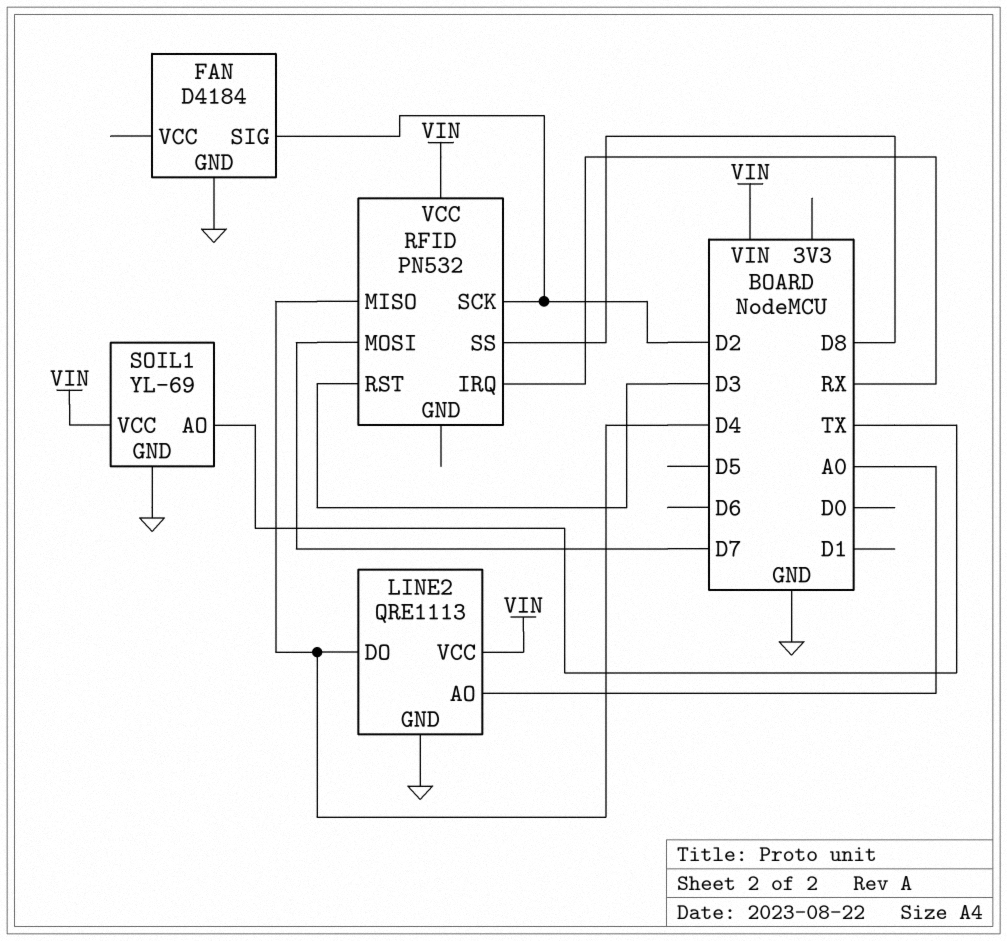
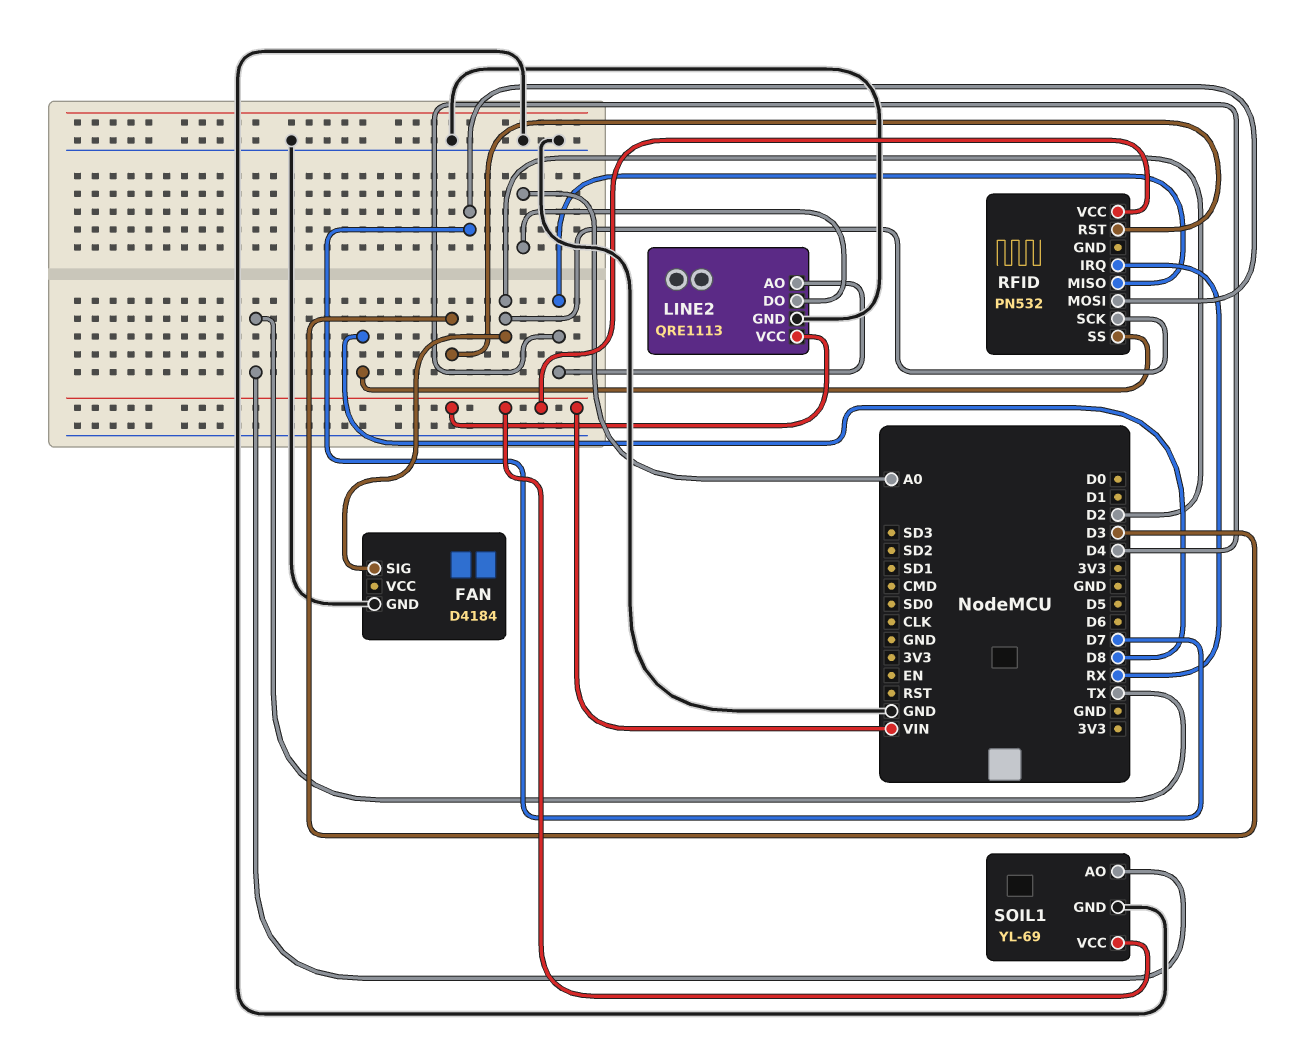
LINE2 pin AO: A0 -> D4
LINE2 pin DO: D4 -> A0

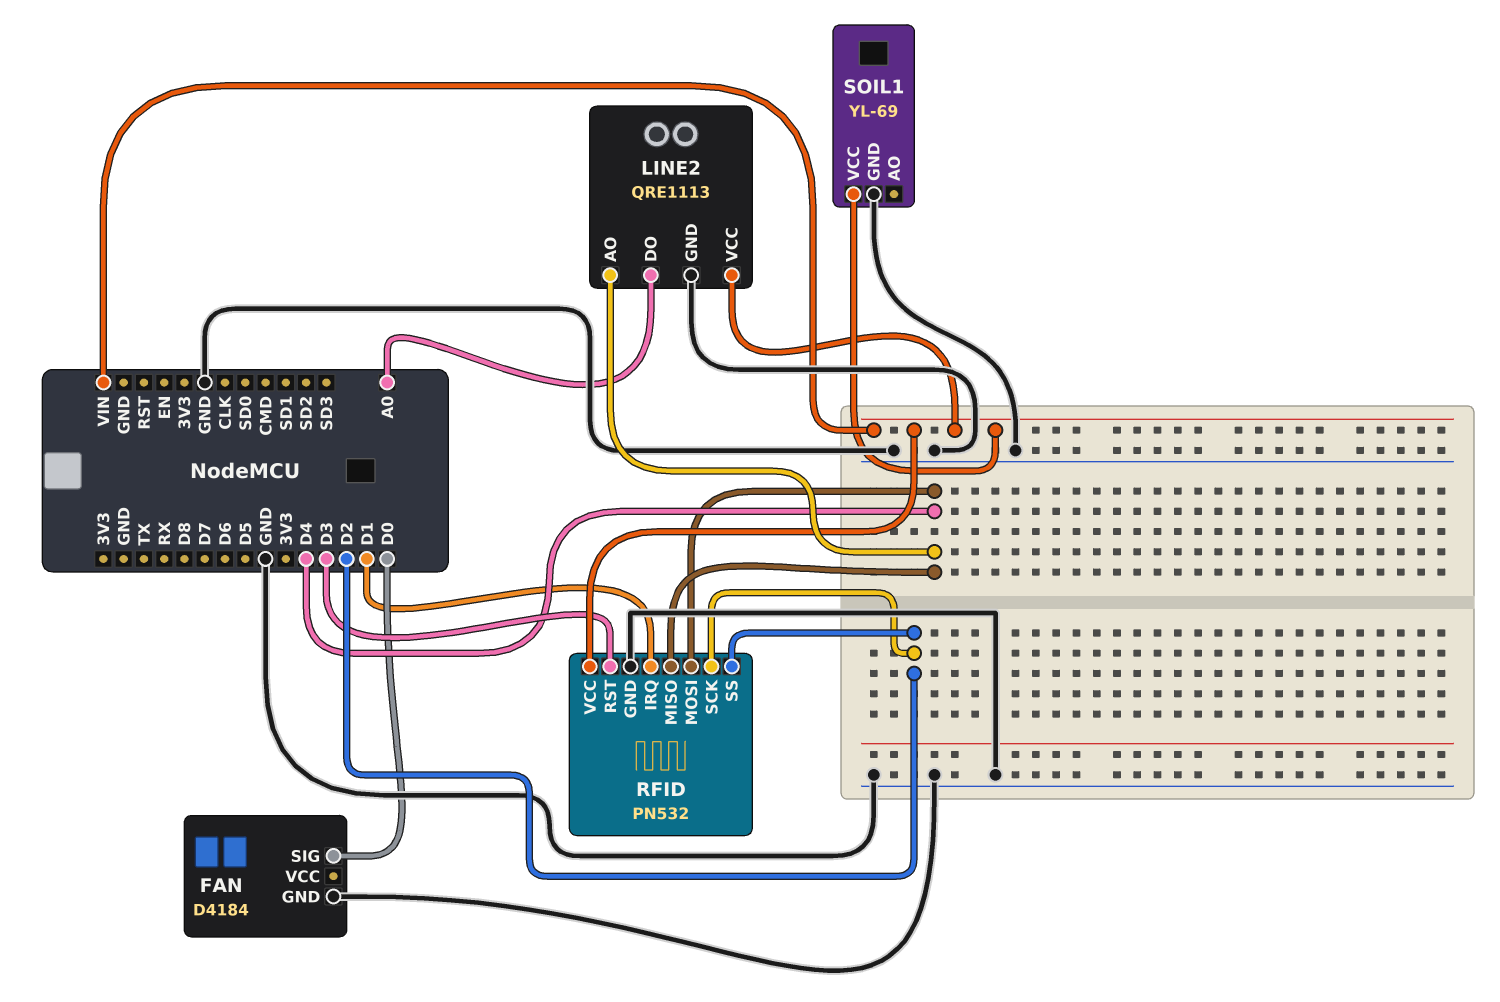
FAN pin SIG: D2 -> D0
RFID pin GND: none -> GND
RFID pin IRQ: RX -> D1
RFID pin MOSI: D7 -> D4
RFID pin SS: D8 -> D2
SOIL1 pin AO: TX -> none

